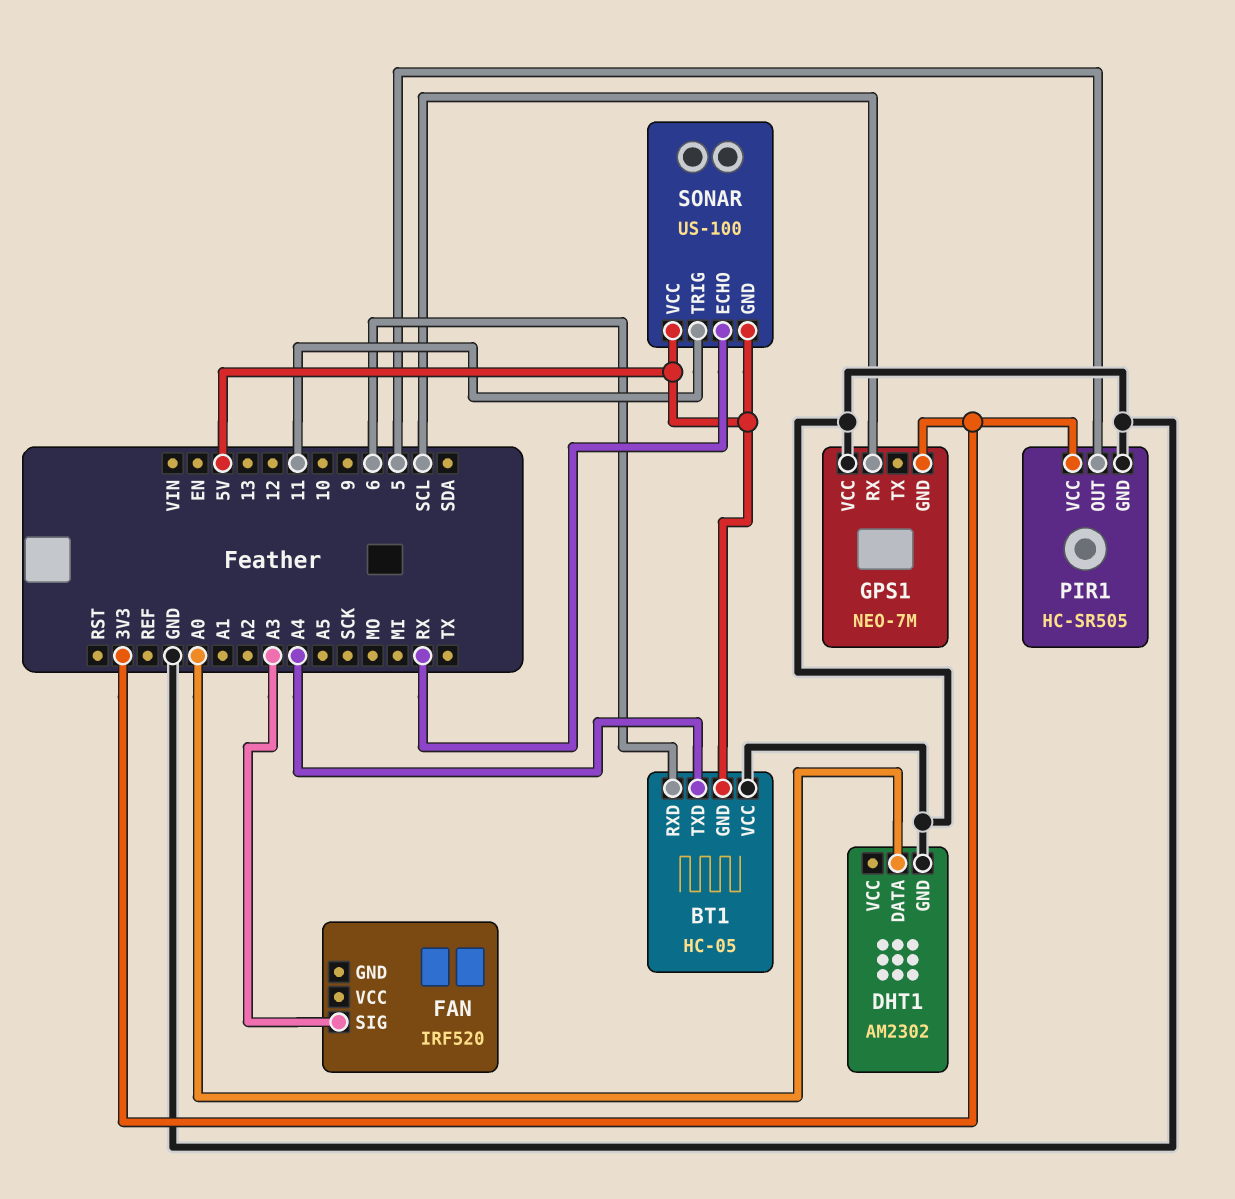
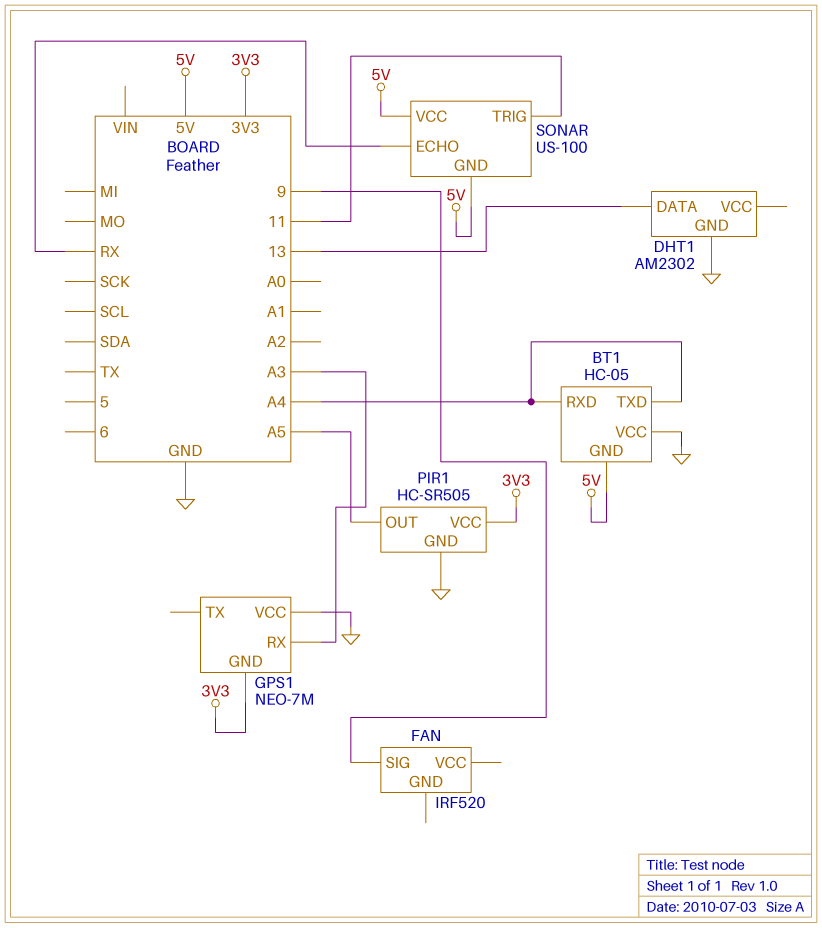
BT1 pin RXD: 6 -> A4
DHT1 pin DATA: A0 -> 13
FAN pin SIG: A3 -> 9
GPS1 pin RX: SCL -> A3
PIR1 pin OUT: 5 -> A5

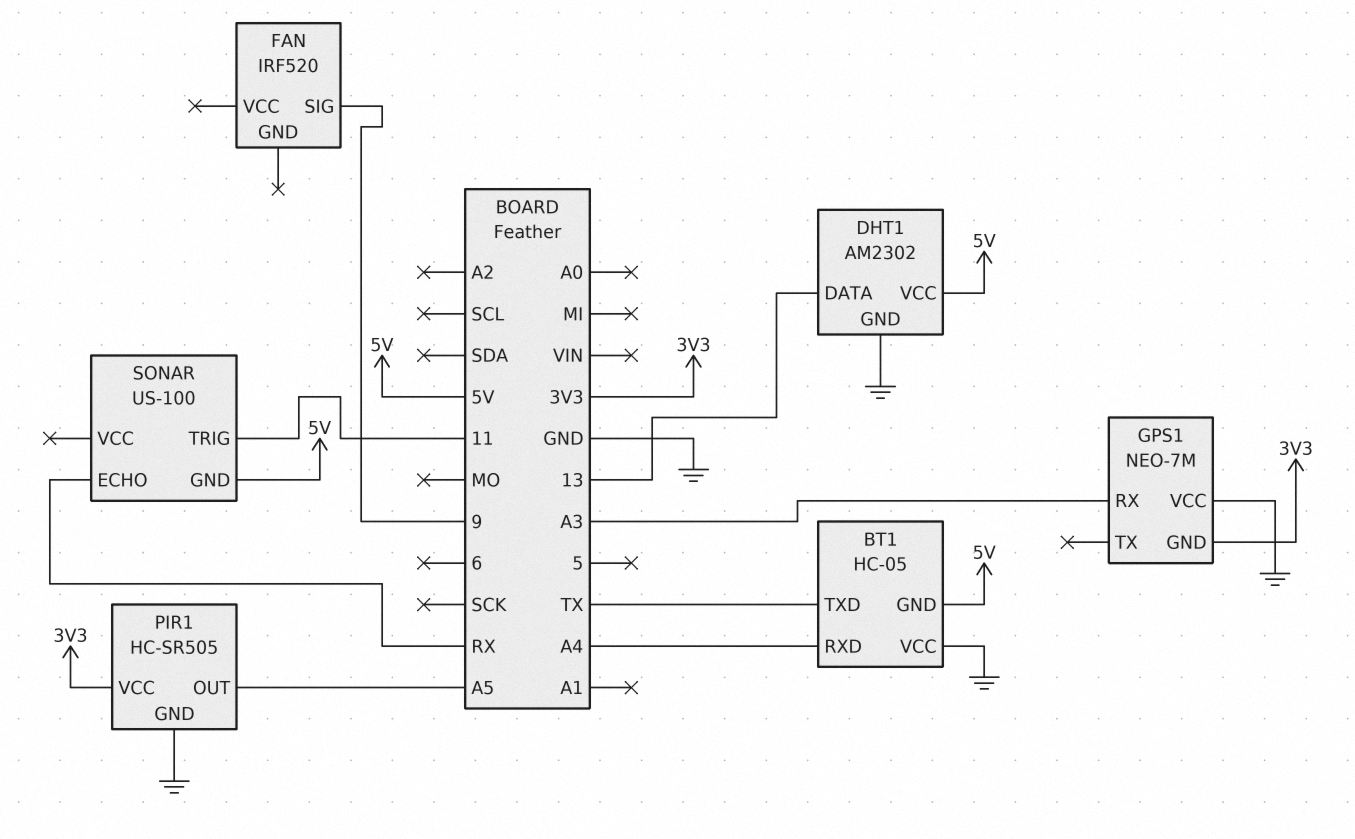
BT1 pin TXD: A4 -> TX
DHT1 pin VCC: none -> 5V
SONAR pin VCC: 5V -> none

